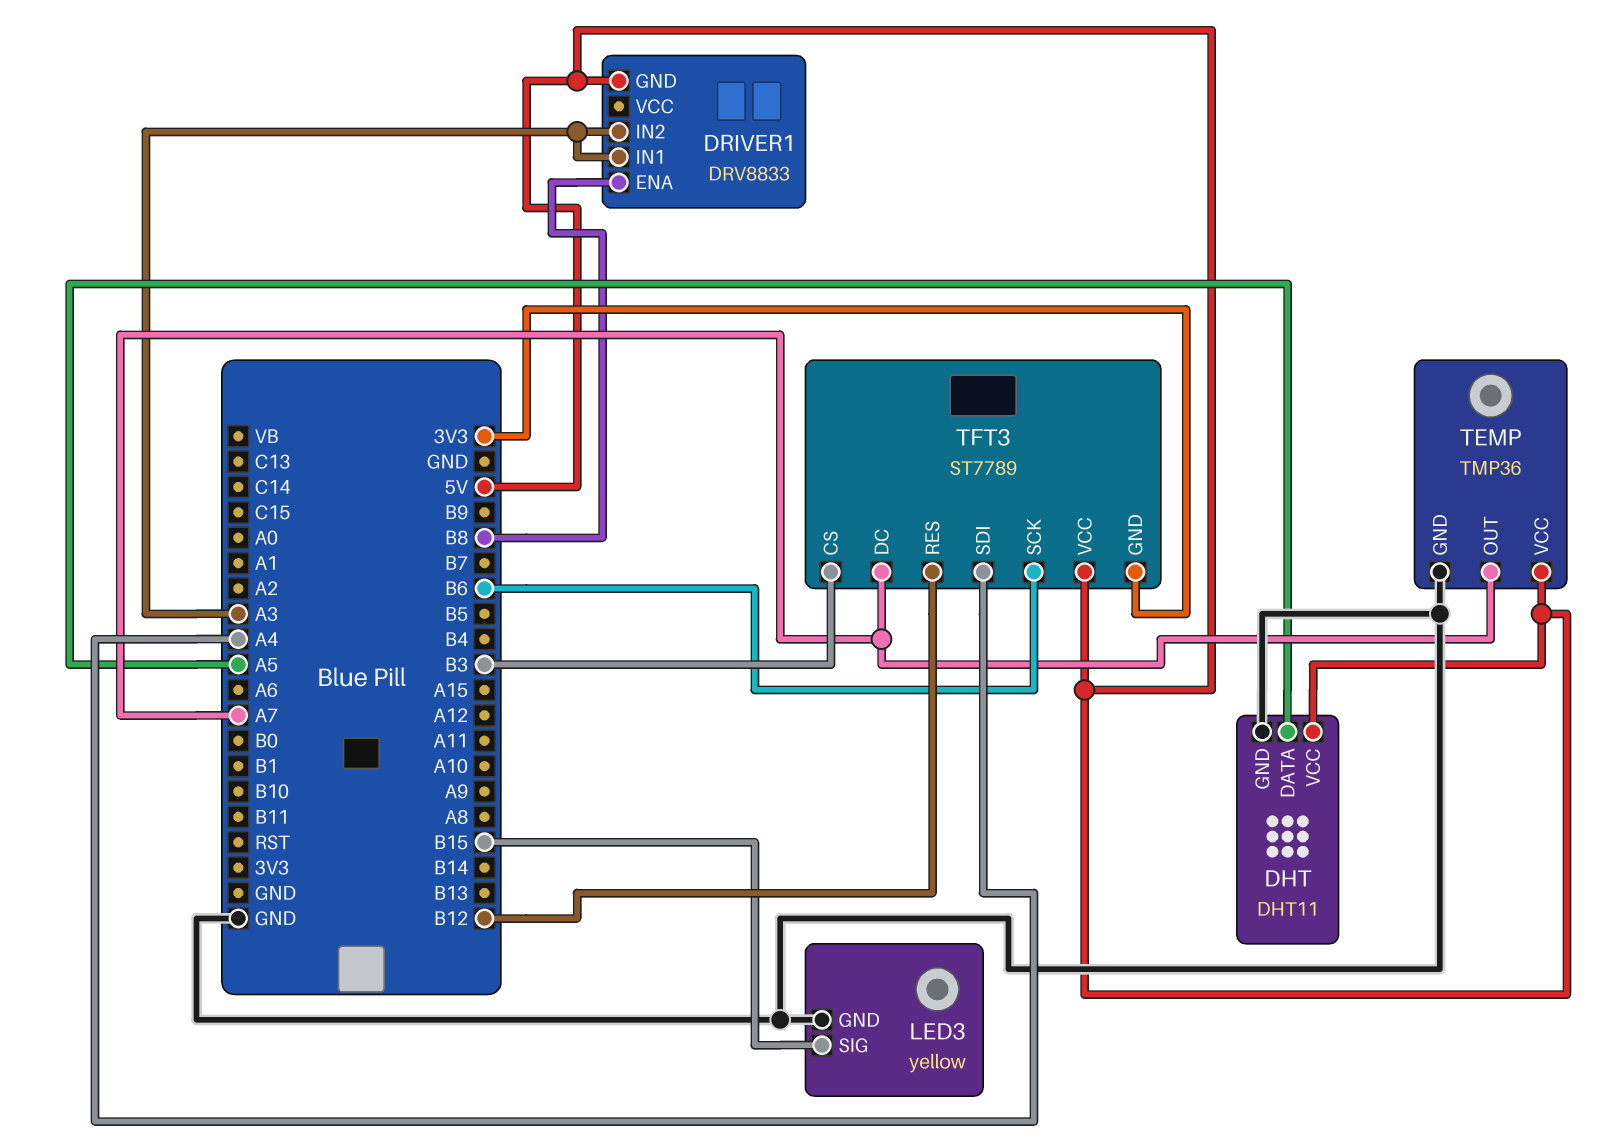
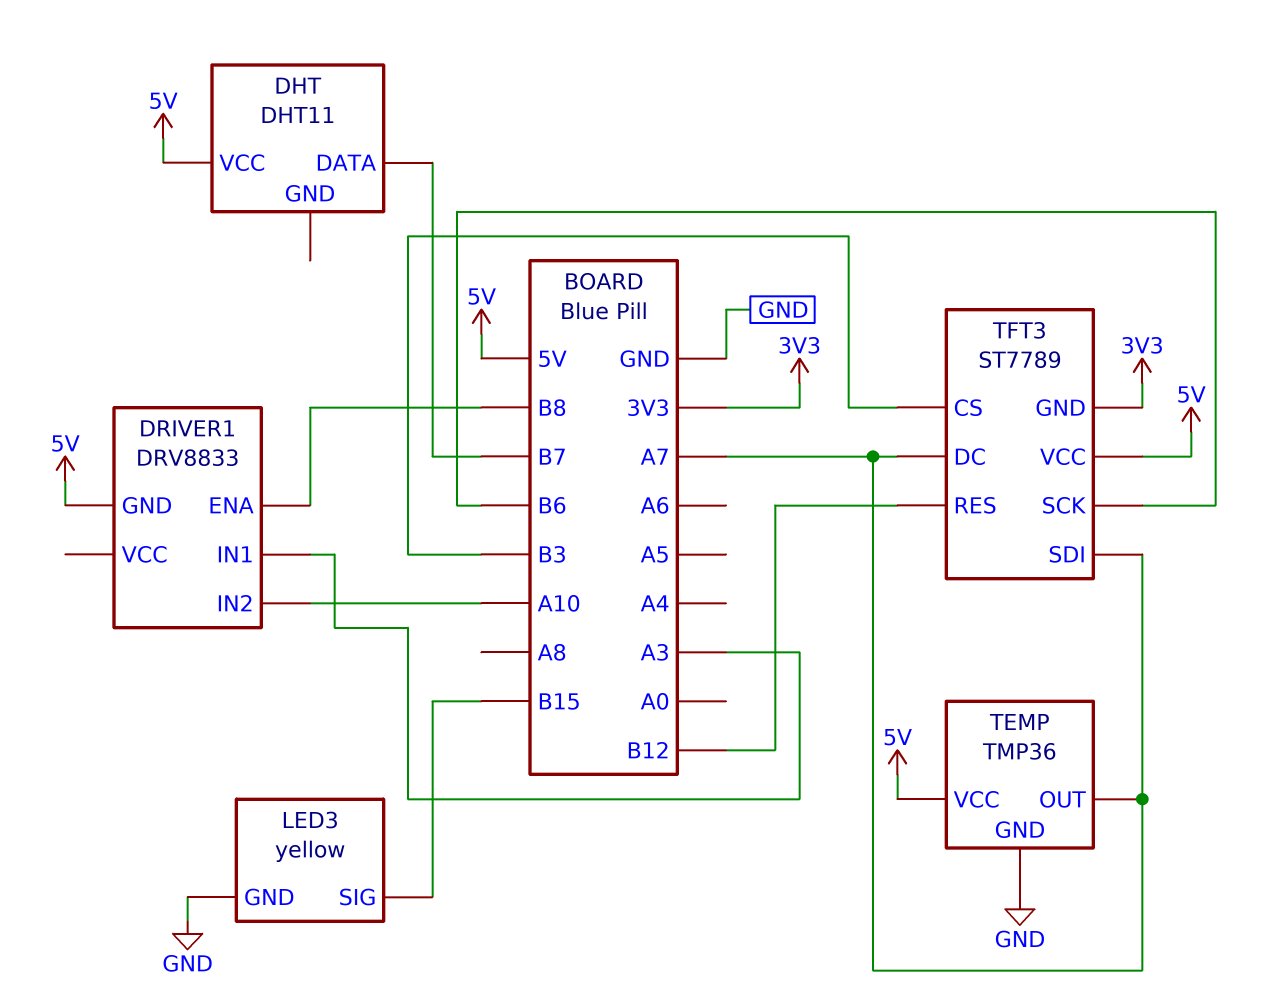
DHT pin DATA: A5 -> B7
DHT pin GND: GND -> none
DRIVER1 pin IN2: A3 -> A10
TFT3 pin SDI: A4 -> A7

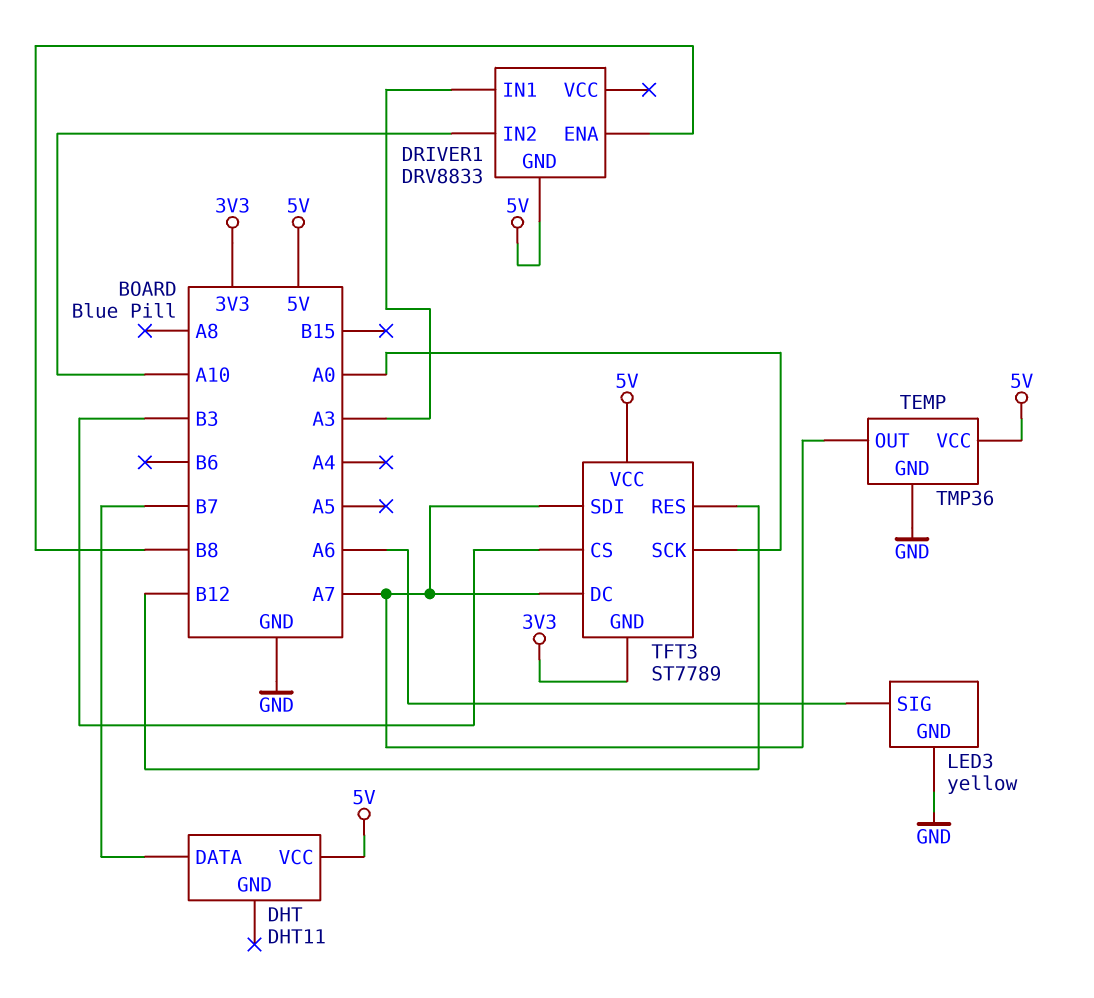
LED3 pin SIG: B15 -> A6
TFT3 pin SCK: B6 -> A0

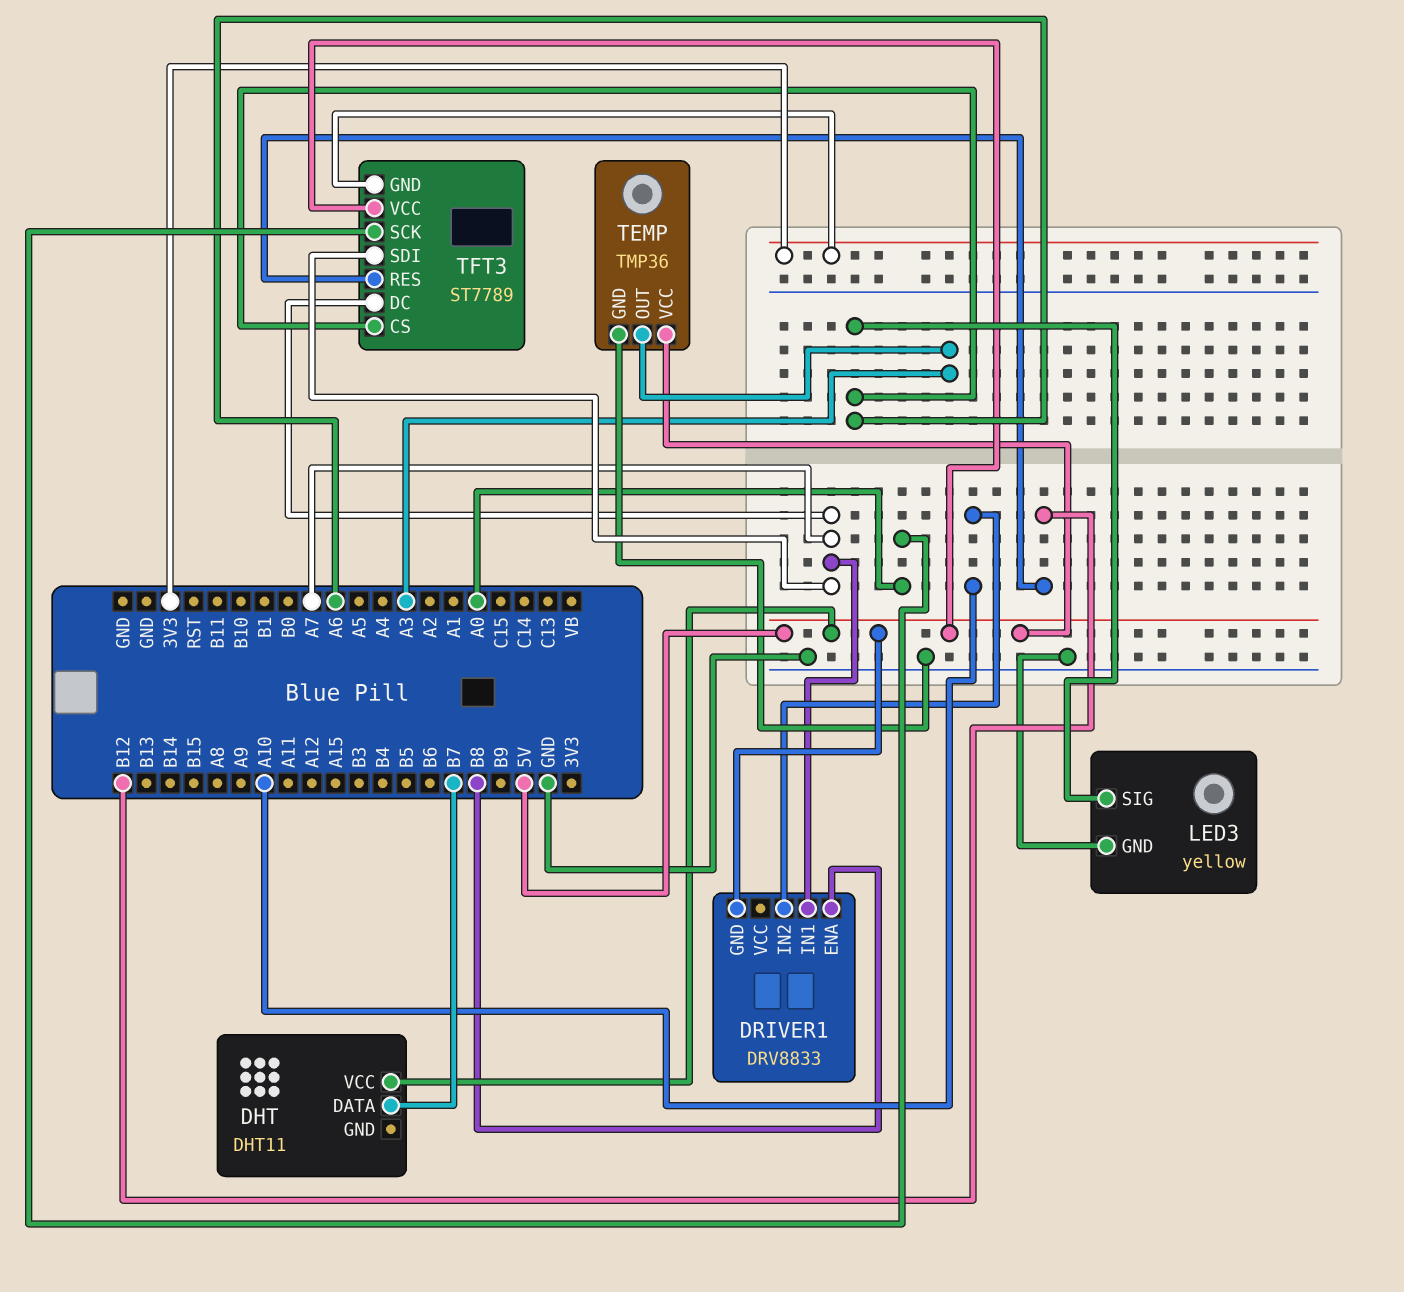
DRIVER1 pin IN1: A3 -> A7
TEMP pin OUT: A7 -> A3
TFT3 pin CS: B3 -> A6

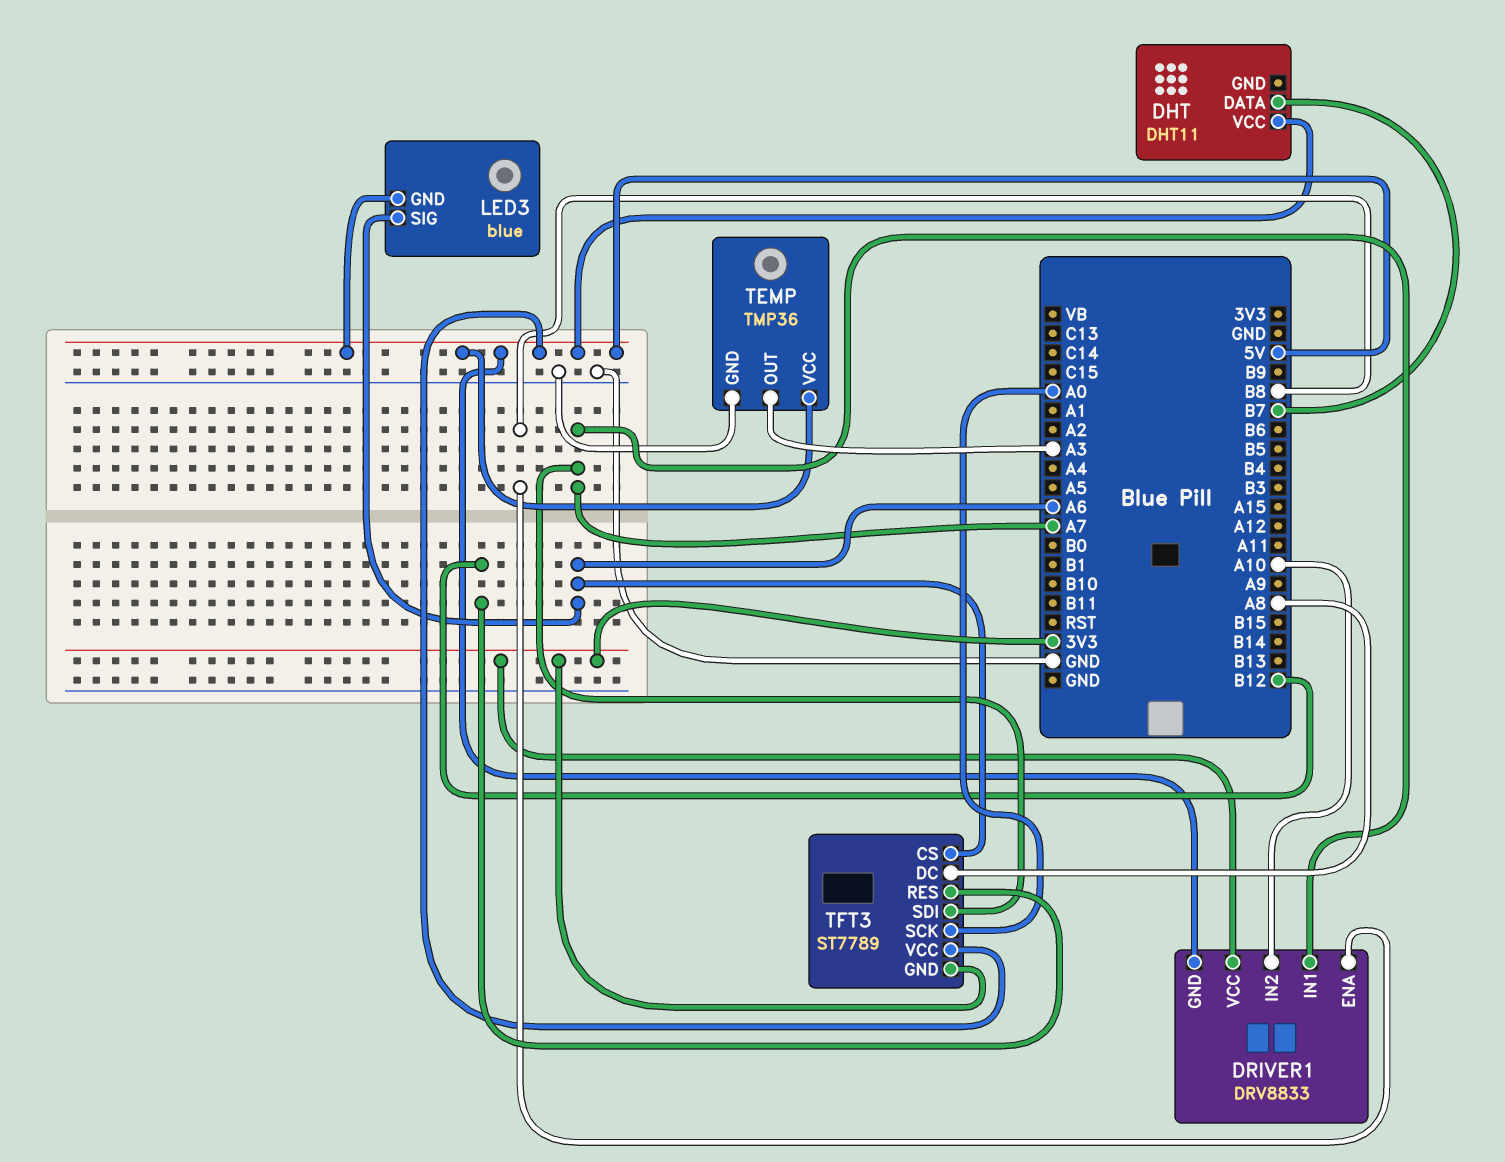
DRIVER1 pin VCC: none -> 3V3
LED3: yellow -> blue
LED3 pin GND: GND -> 5V
TFT3 pin DC: A7 -> A8

